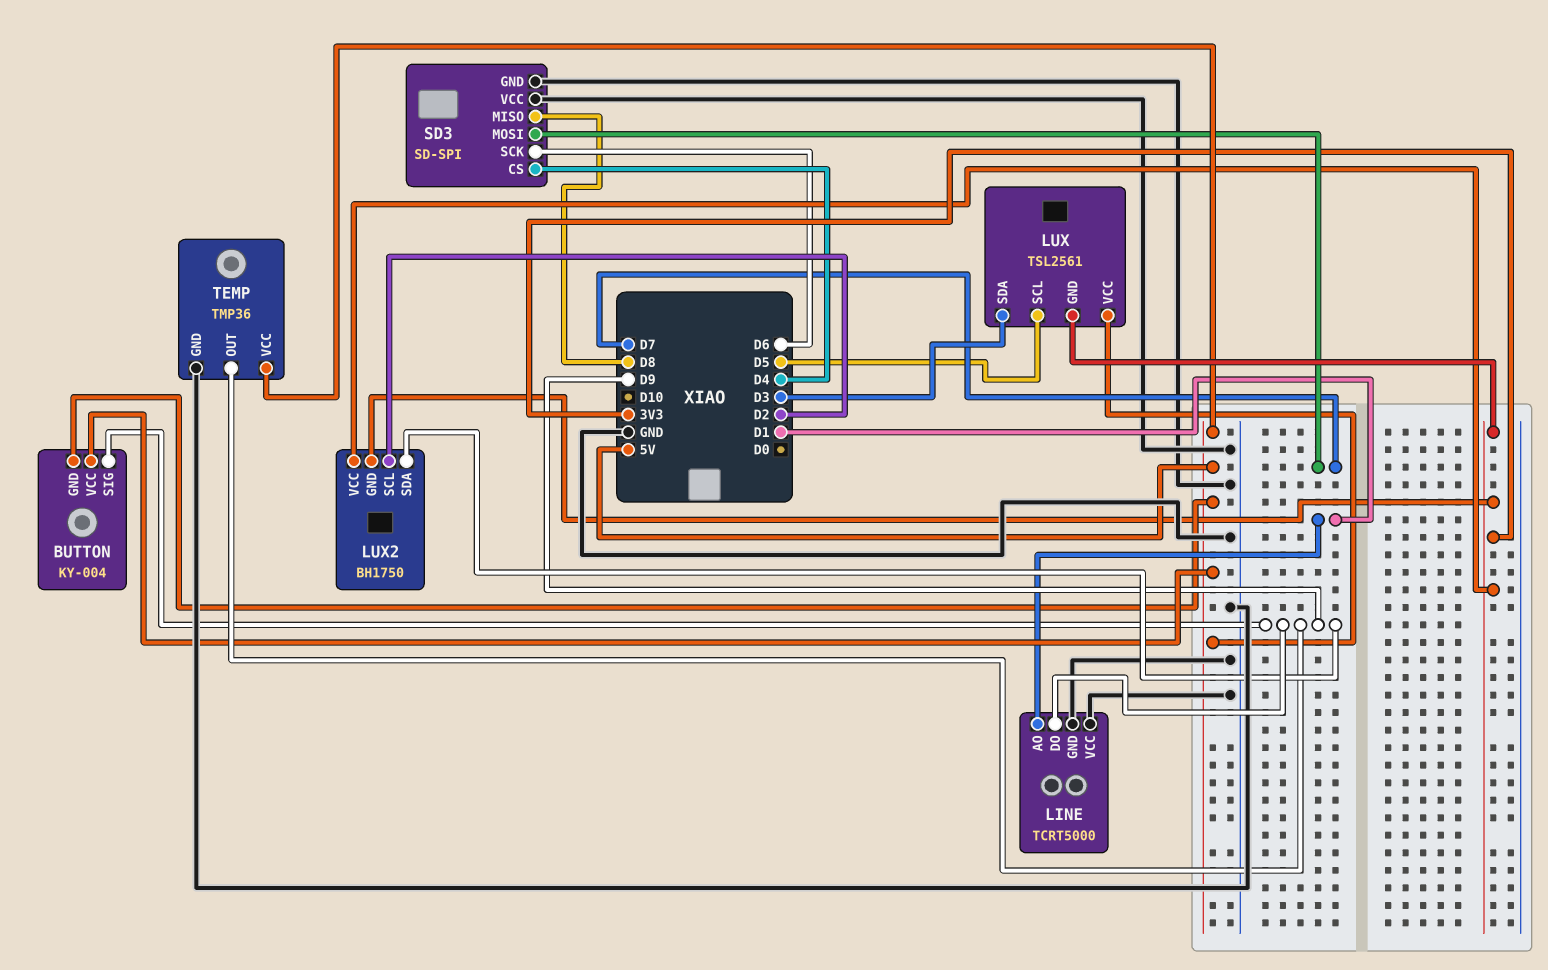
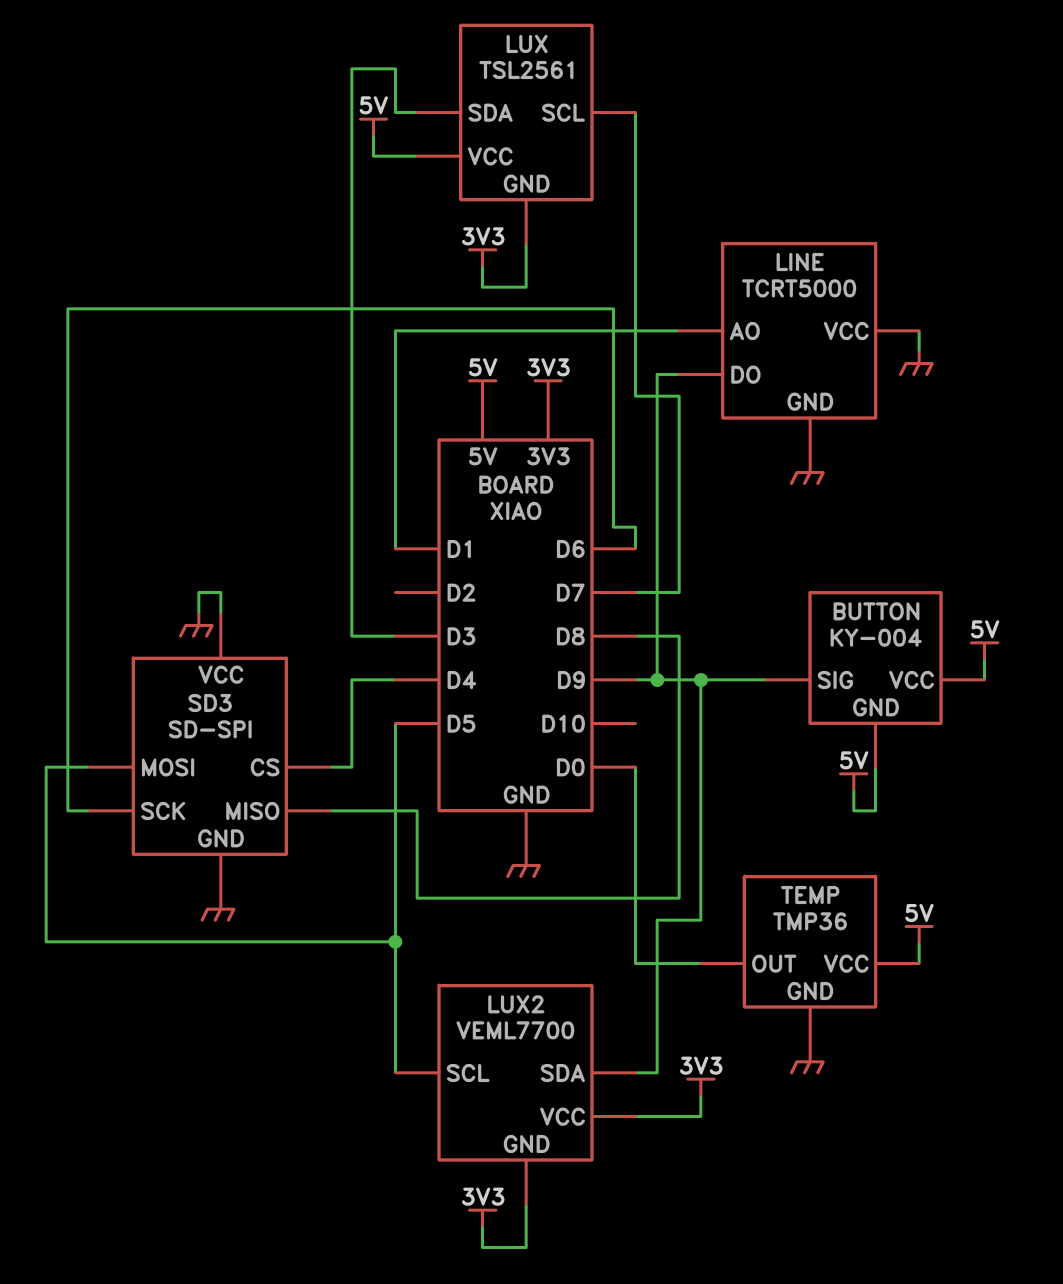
LUX pin SCL: D5 -> D7
LUX2: BH1750 -> VEML7700
LUX2 pin SCL: D2 -> D5
SD3 pin MOSI: D7 -> D5
TEMP pin OUT: D9 -> D0

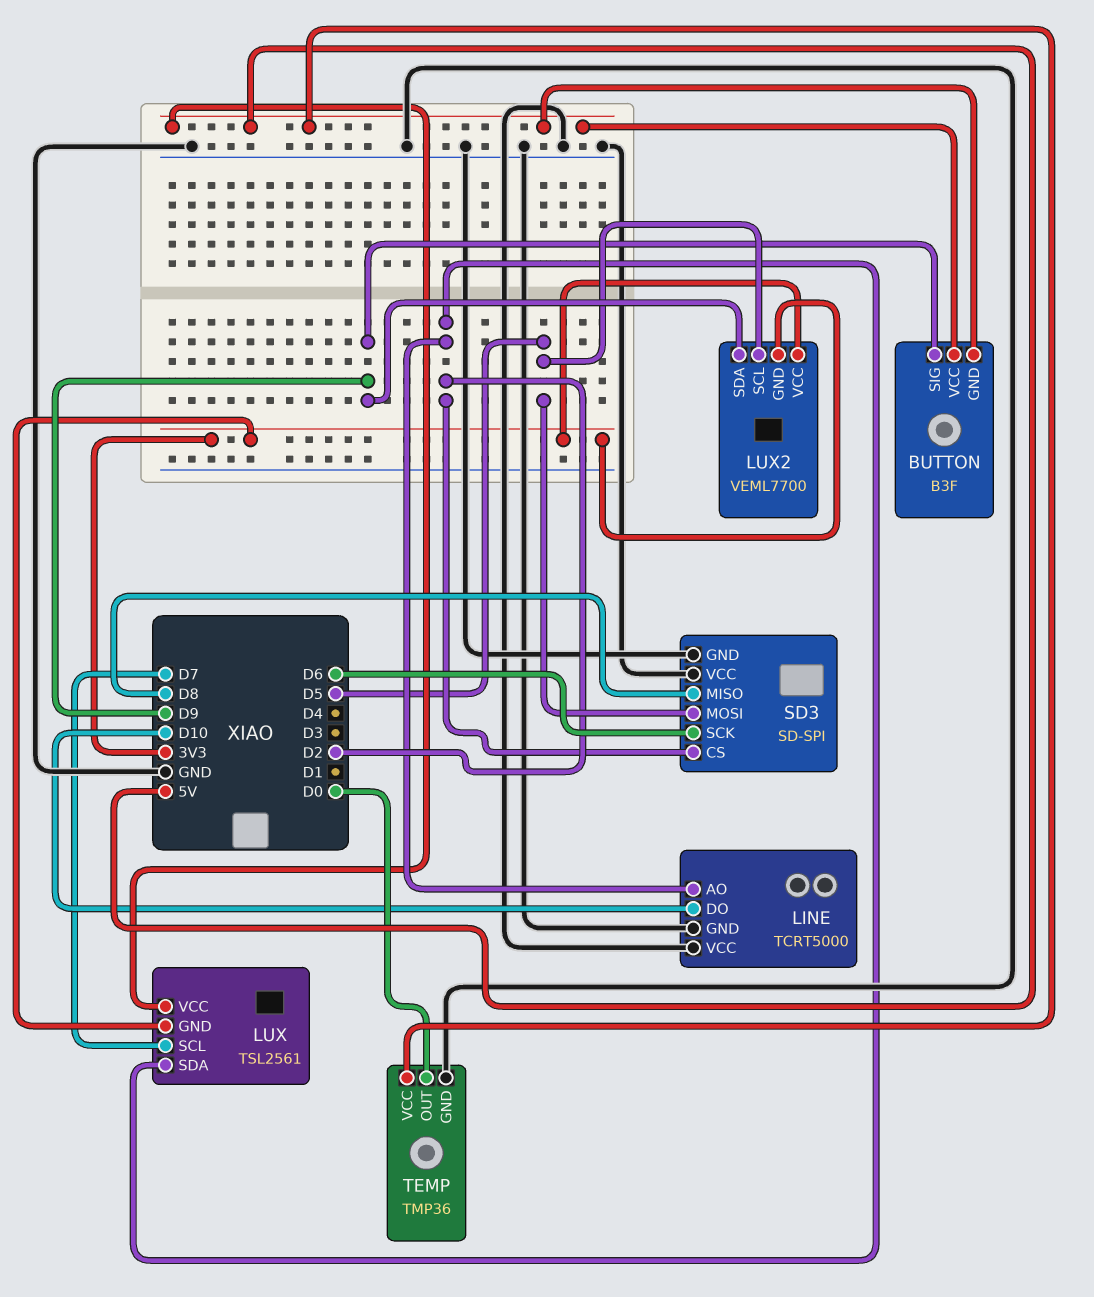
BUTTON: KY-004 -> B3F
LINE pin AO: D1 -> D2
LINE pin DO: D9 -> D10
LUX pin SDA: D3 -> D2
SD3 pin CS: D4 -> D2

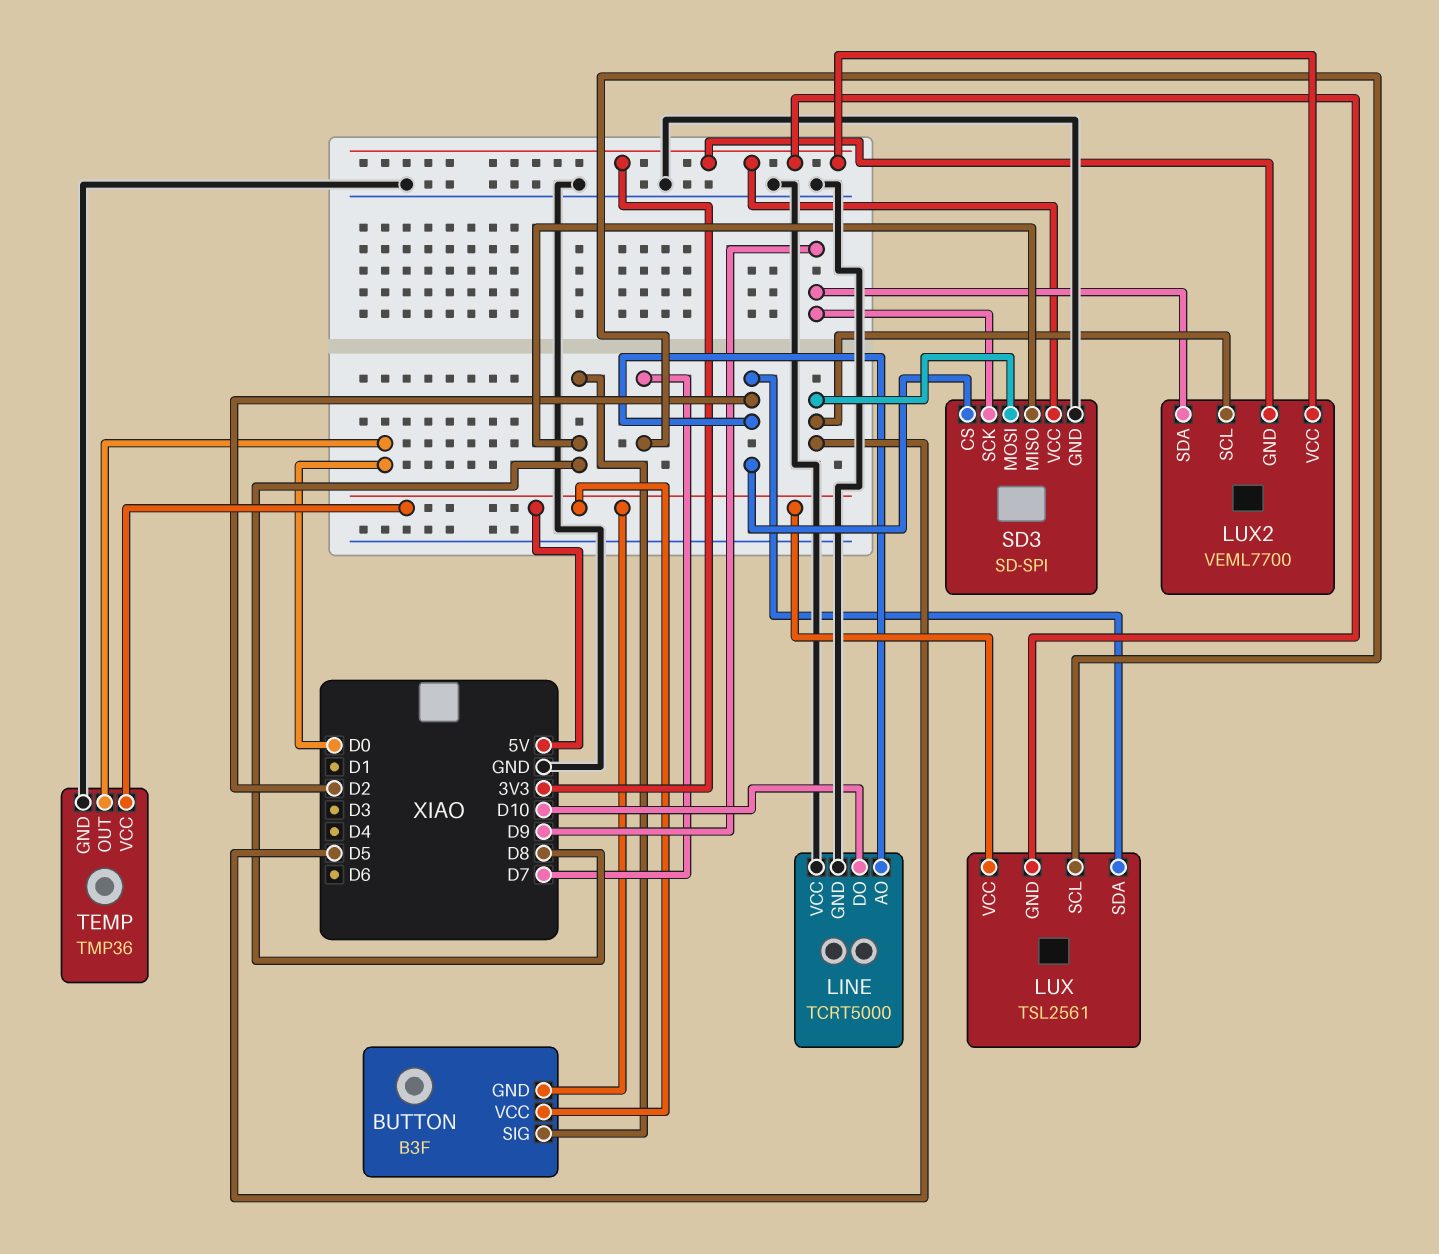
BUTTON pin SIG: D9 -> D8
SD3 pin SCK: D6 -> D9
SD3 pin VCC: GND -> 3V3

